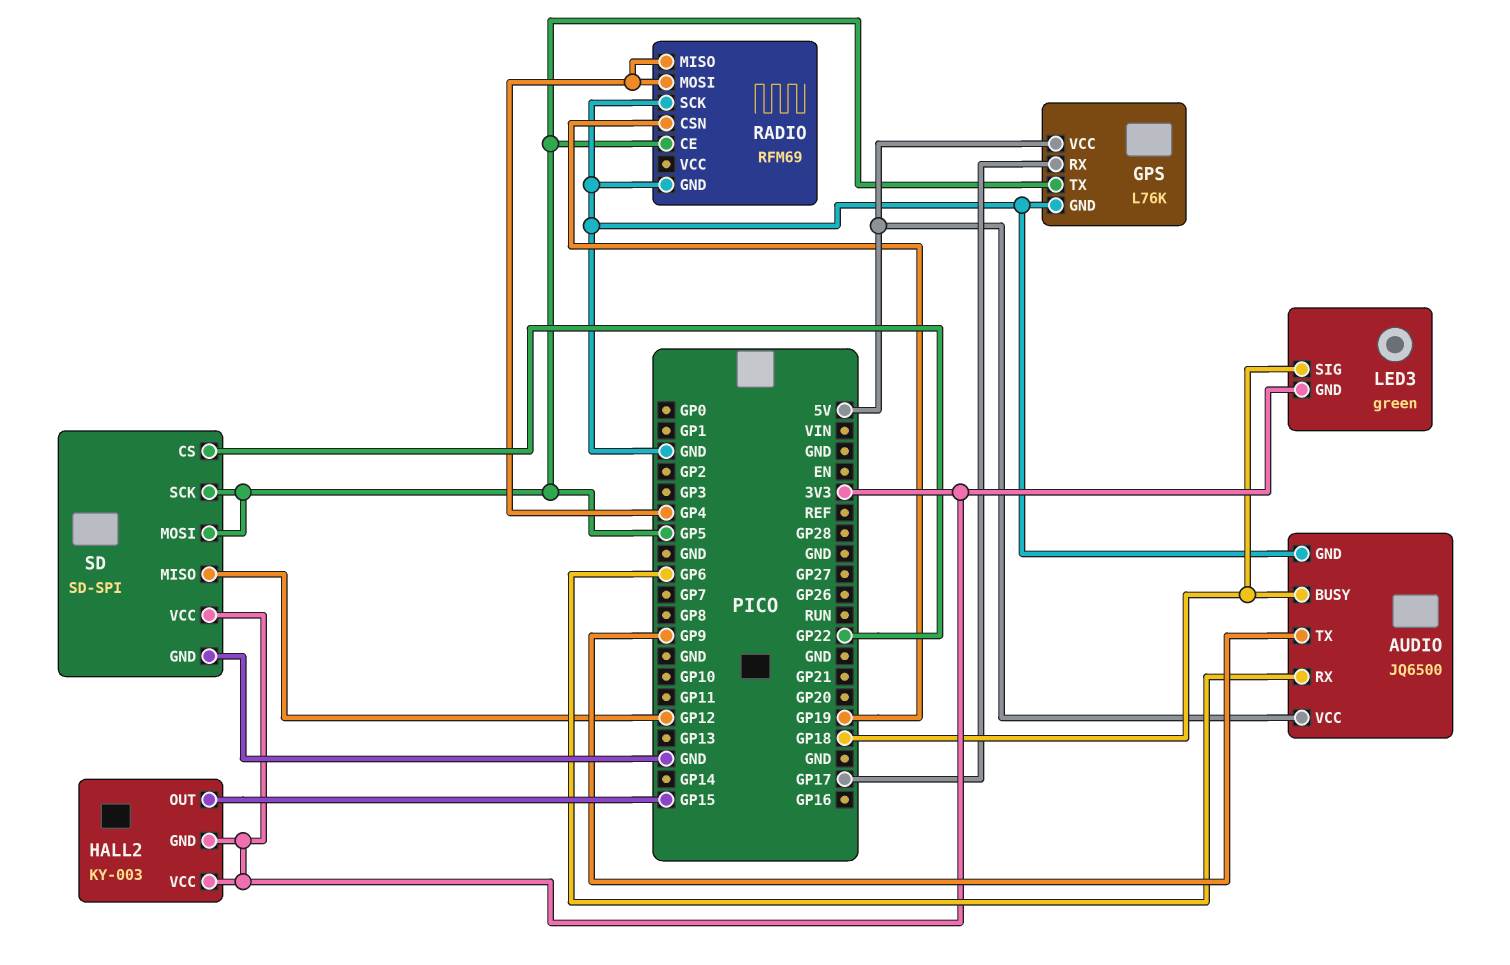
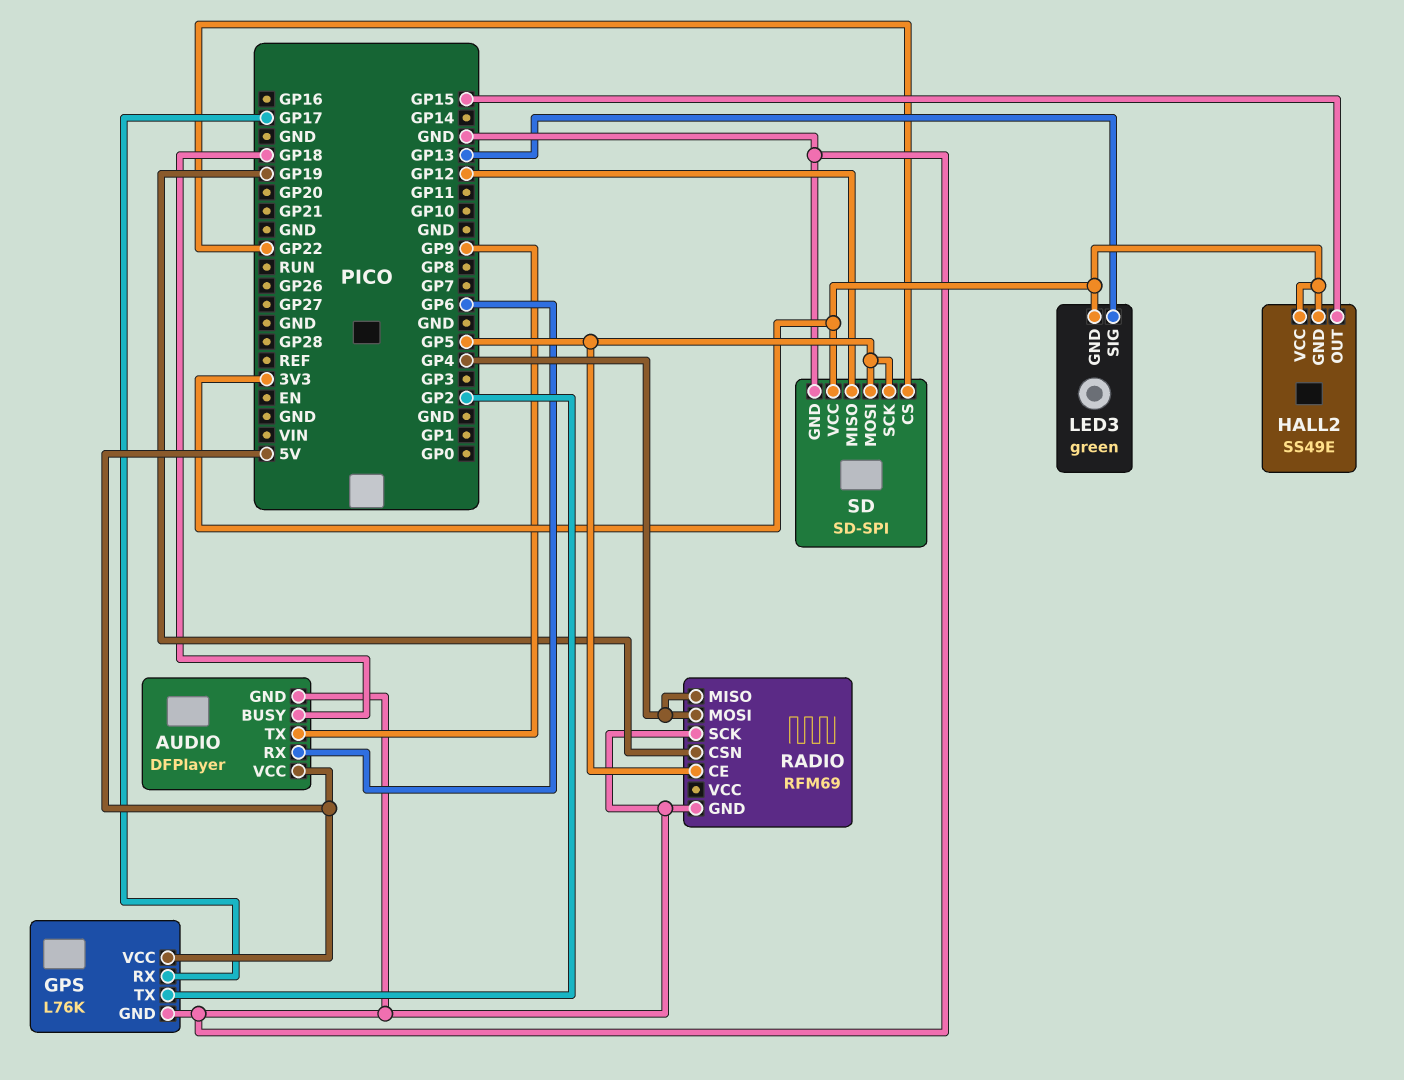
AUDIO: JQ6500 -> DFPlayer
GPS pin TX: GP5 -> GP2
HALL2: KY-003 -> SS49E
LED3 pin SIG: GP18 -> GP13

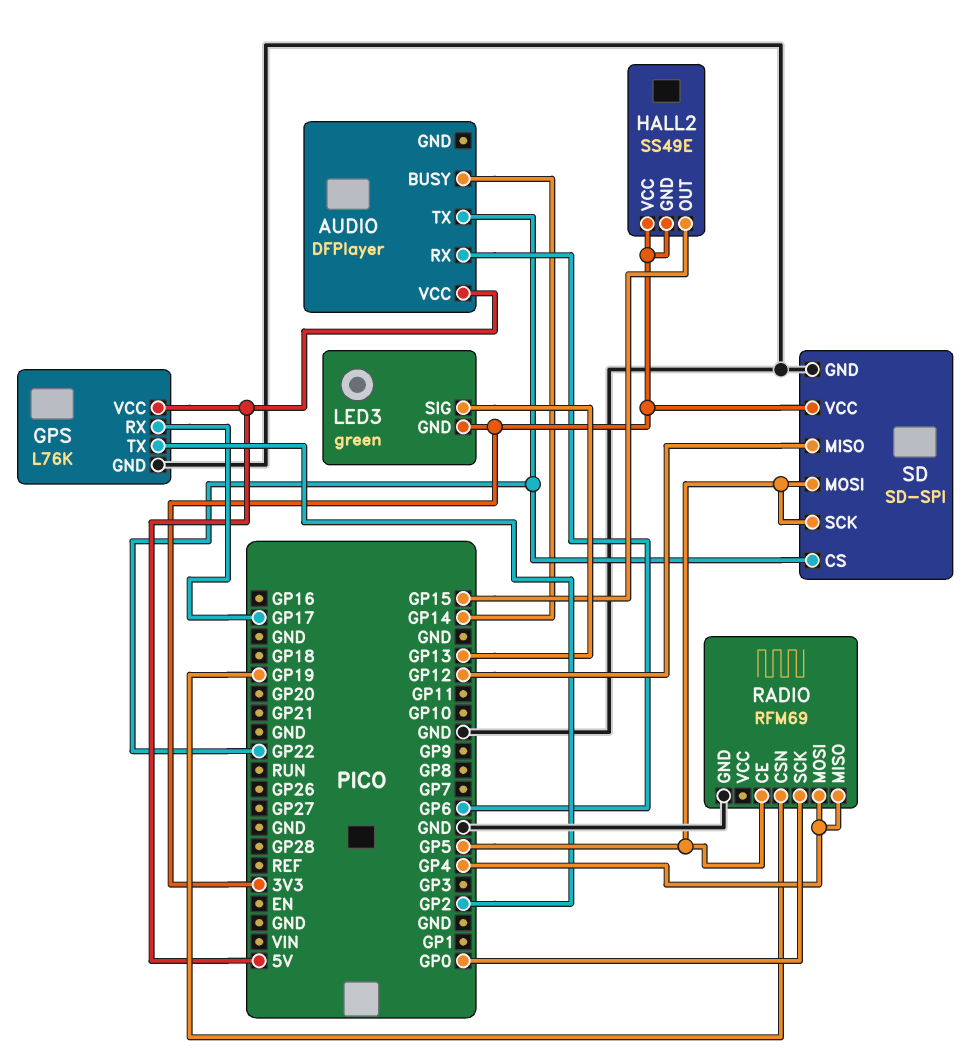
AUDIO pin BUSY: GP18 -> GP14
AUDIO pin GND: GND -> none
AUDIO pin TX: GP9 -> GP22
RADIO pin SCK: GND -> GP0

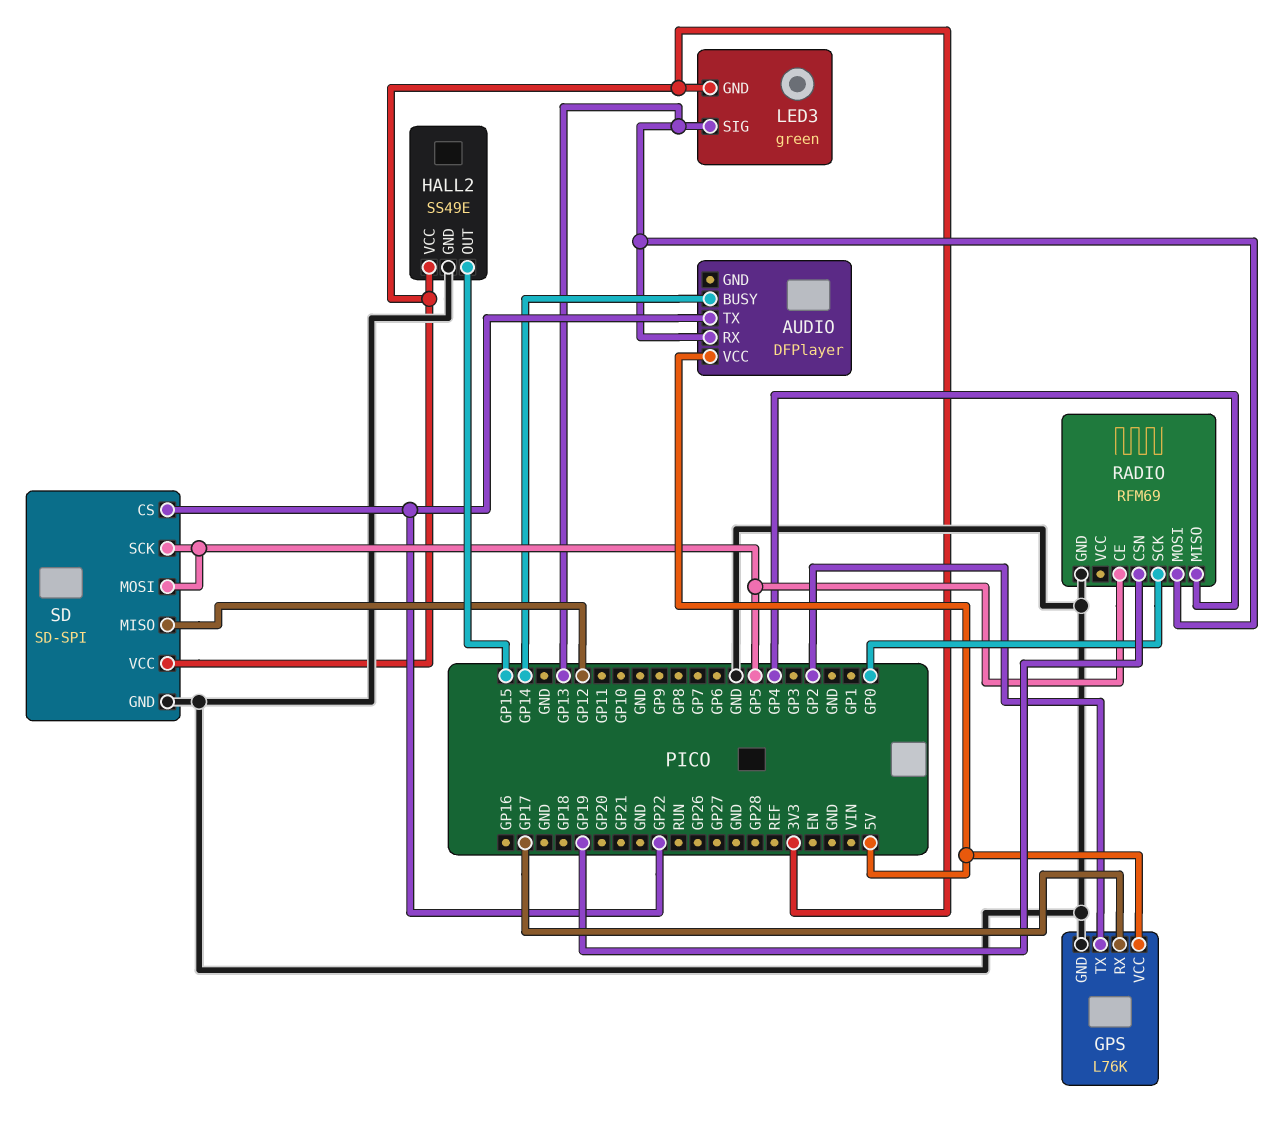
AUDIO pin RX: GP6 -> GP13
HALL2 pin GND: 3V3 -> GND
RADIO pin MOSI: GP4 -> GP13

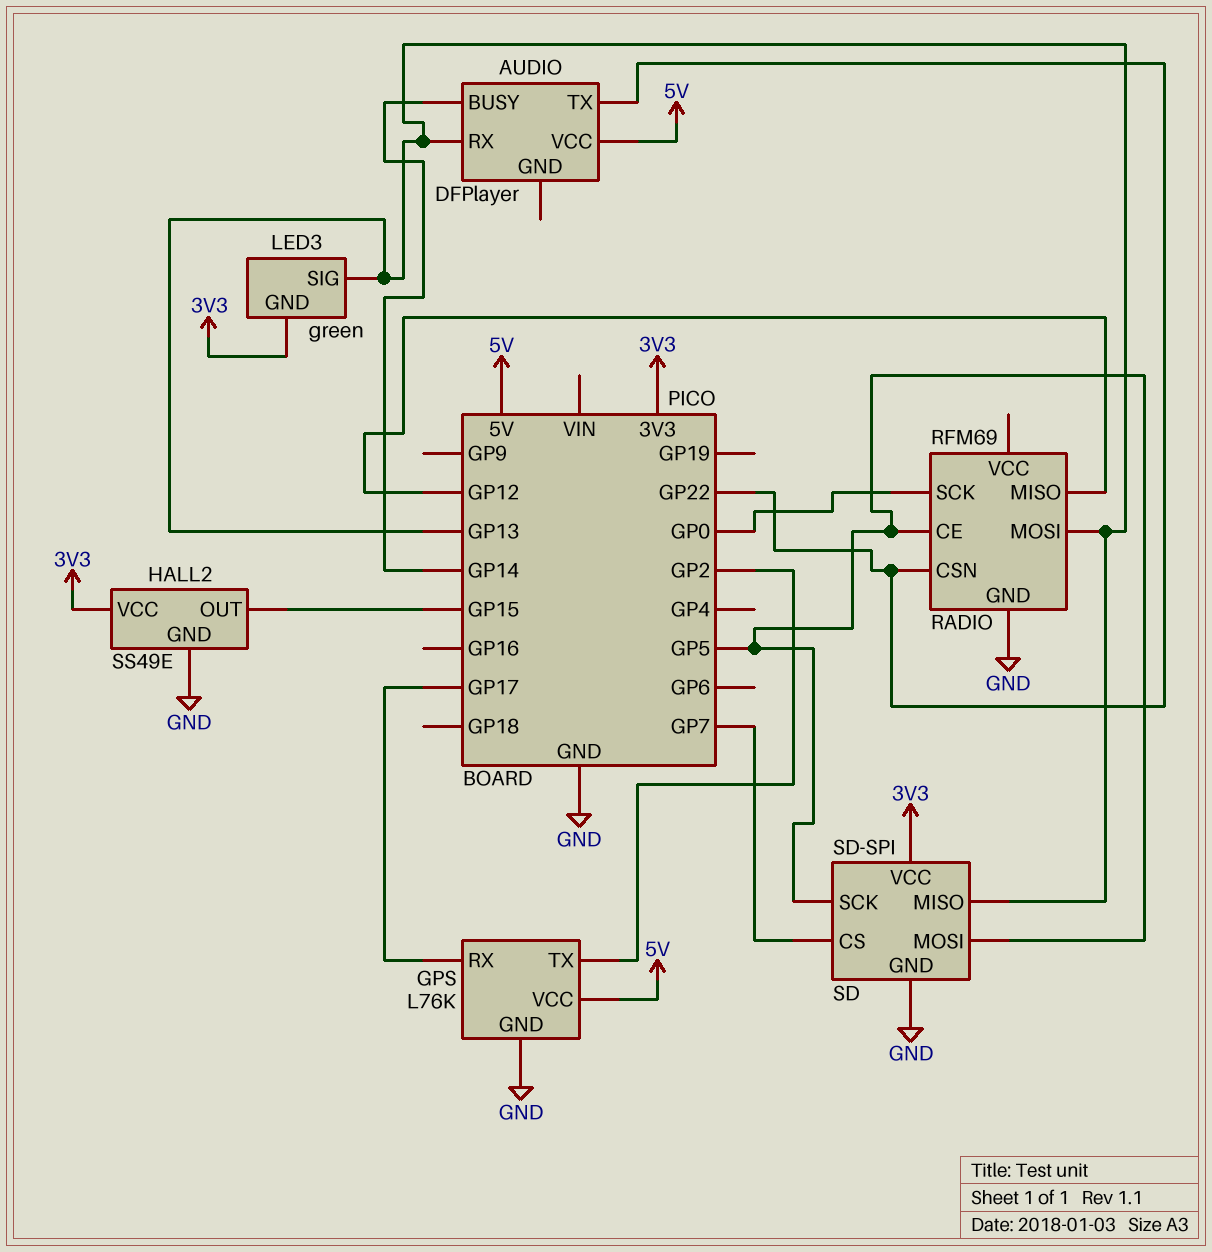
RADIO pin CSN: GP19 -> GP22
RADIO pin MISO: GP4 -> GP12
SD pin CS: GP22 -> GP7
SD pin MISO: GP12 -> GP13

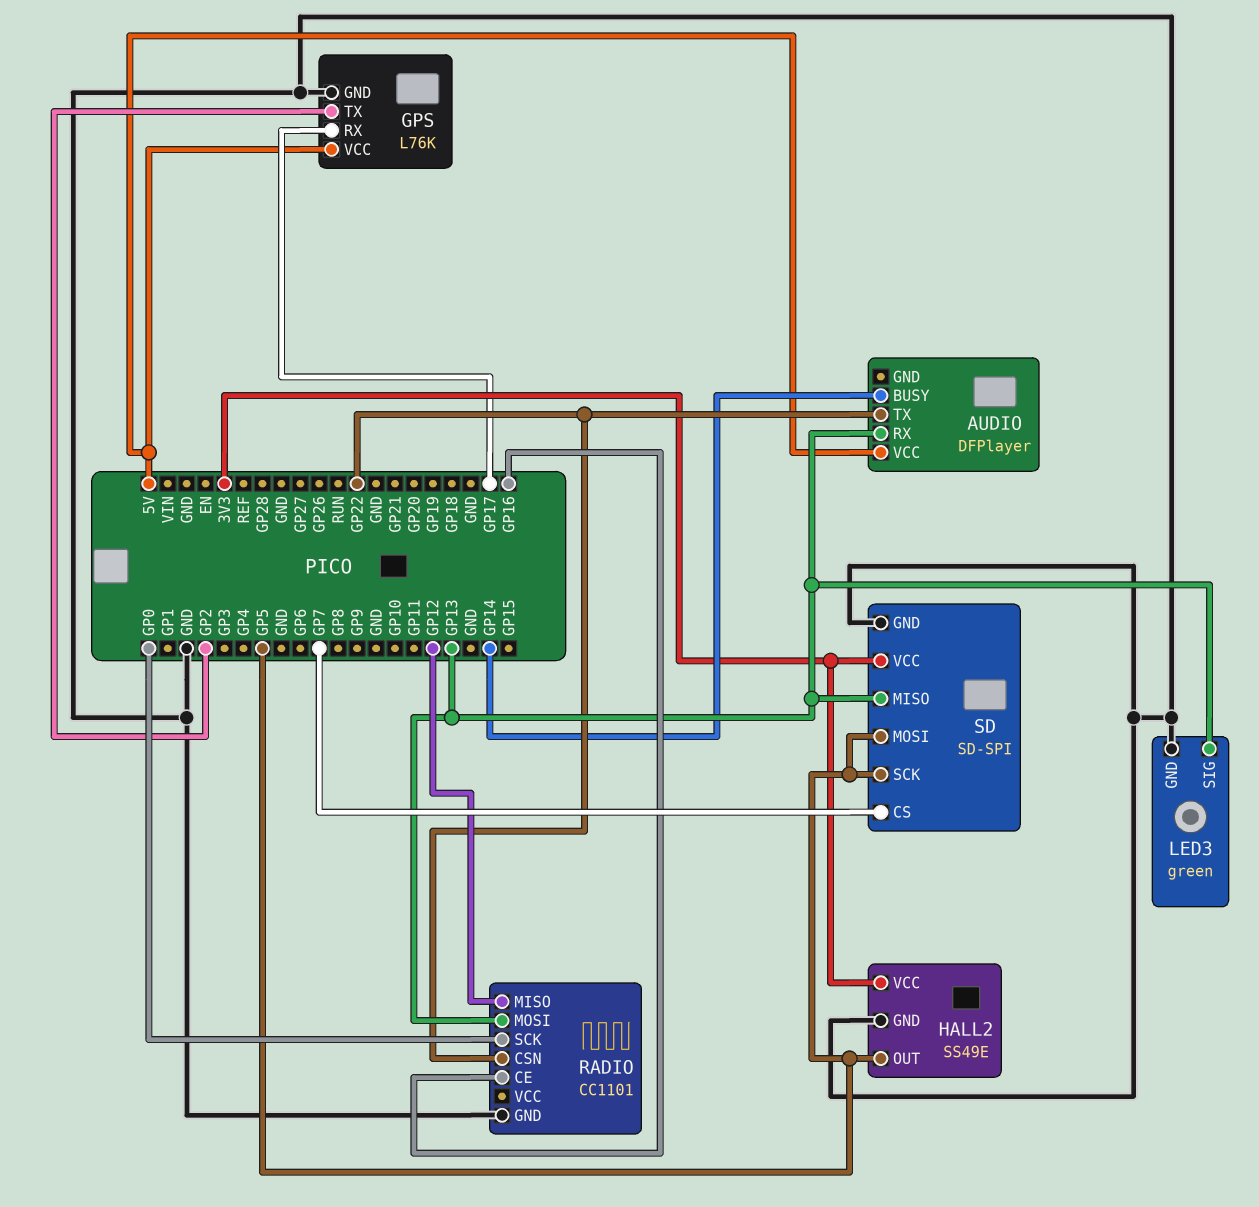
HALL2 pin OUT: GP15 -> GP5
LED3 pin GND: 3V3 -> GND
RADIO: RFM69 -> CC1101
RADIO pin CE: GP5 -> GP16

